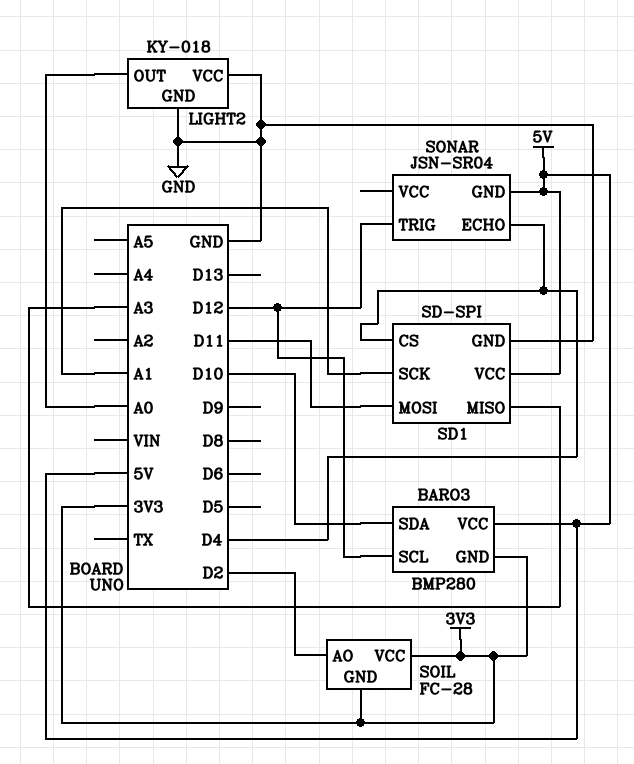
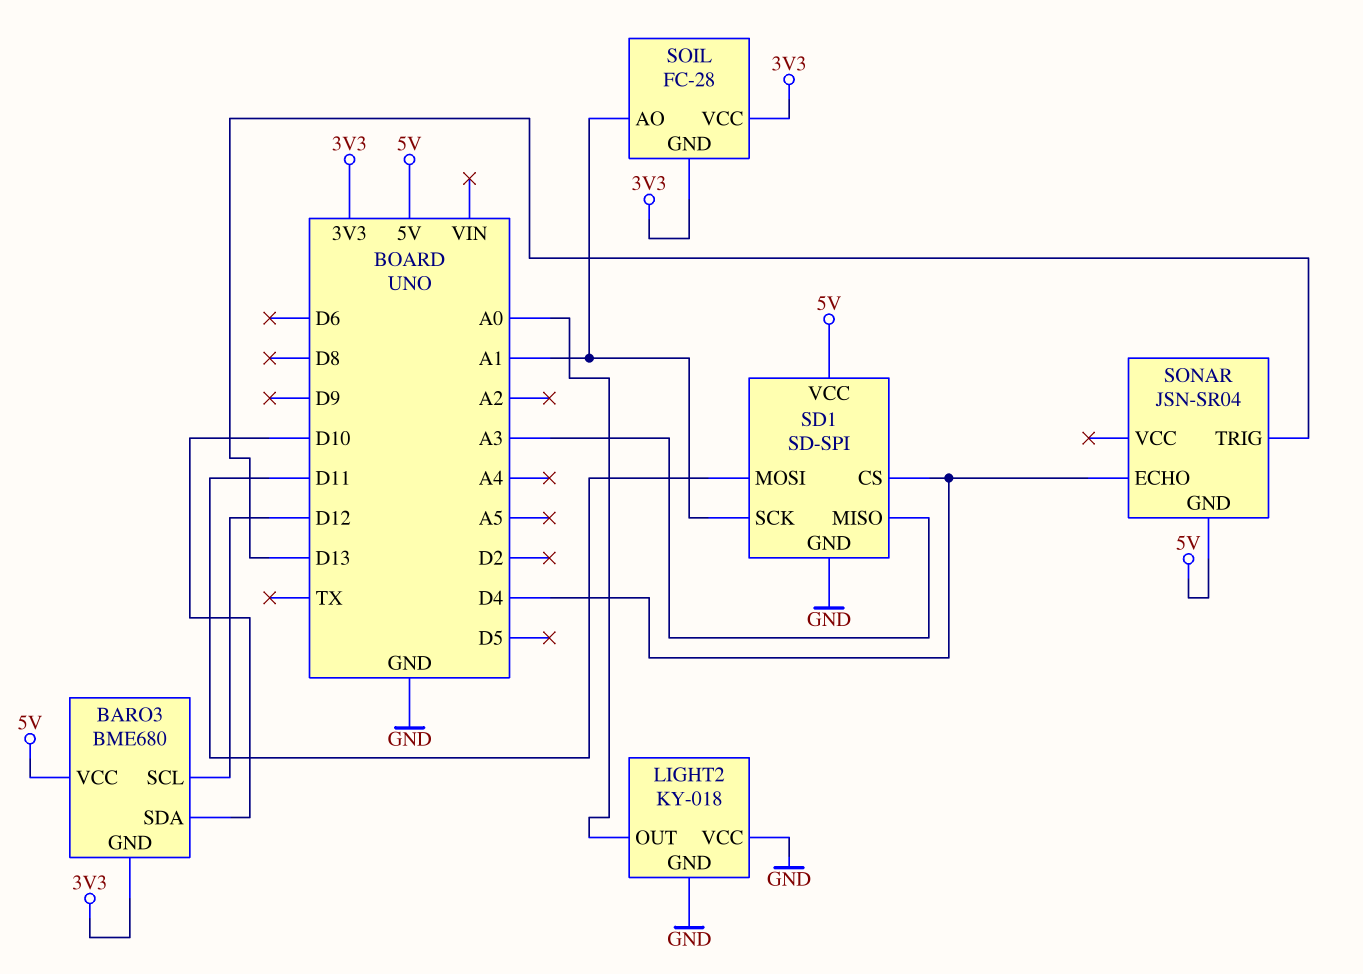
BARO3: BMP280 -> BME680
SOIL pin AO: D2 -> A1
SONAR pin TRIG: D12 -> D13

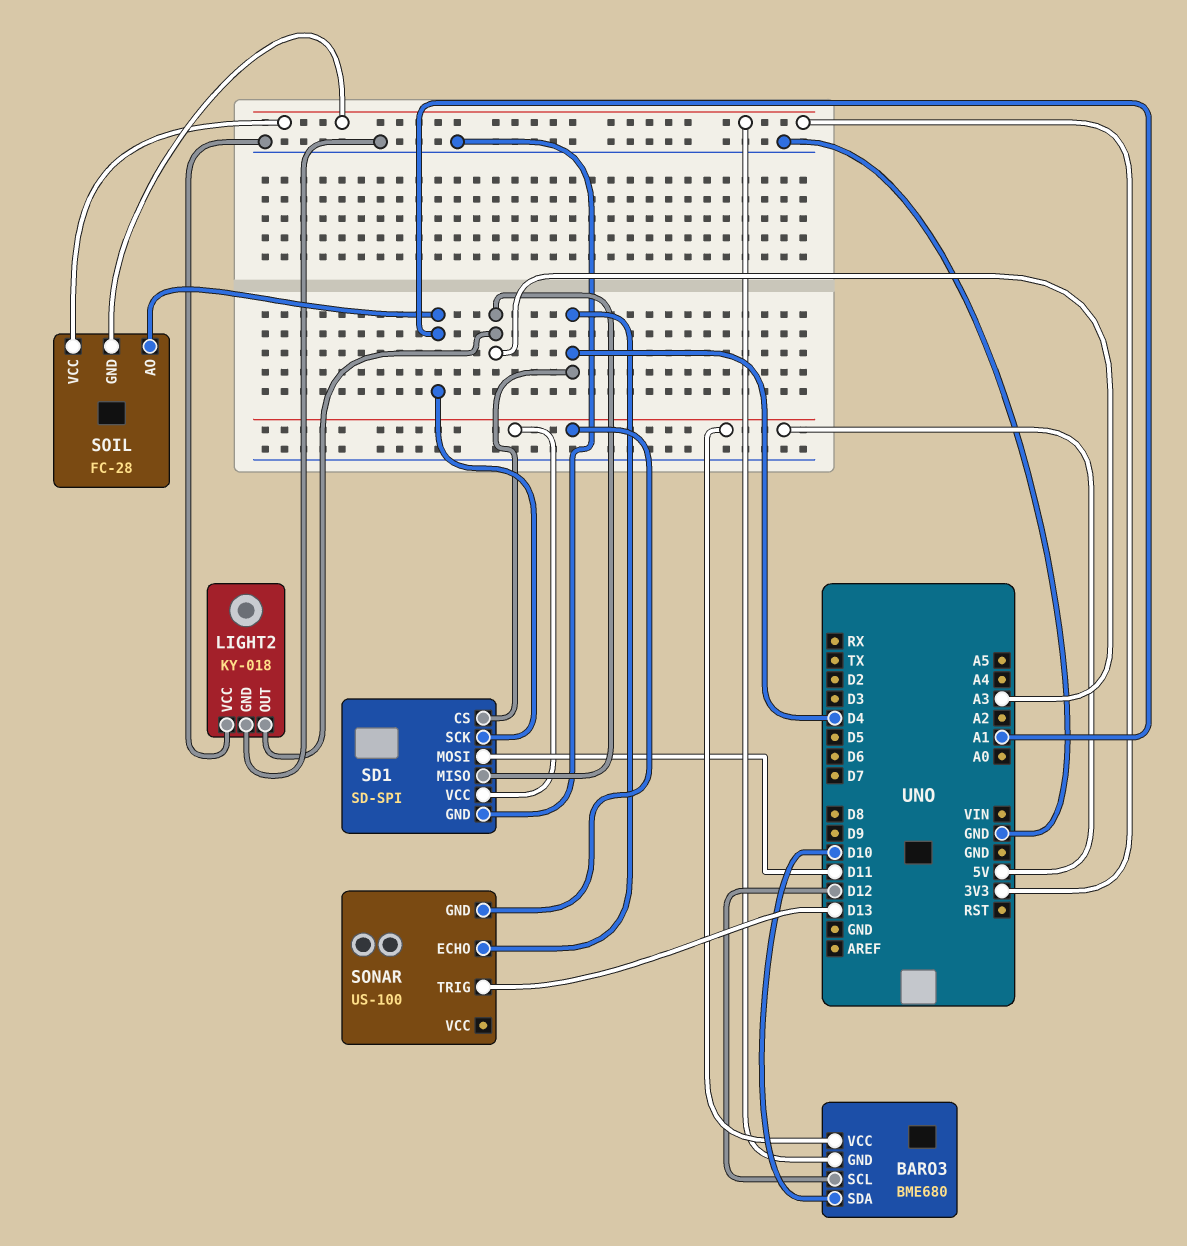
LIGHT2 pin OUT: A0 -> A3
SONAR: JSN-SR04 -> US-100

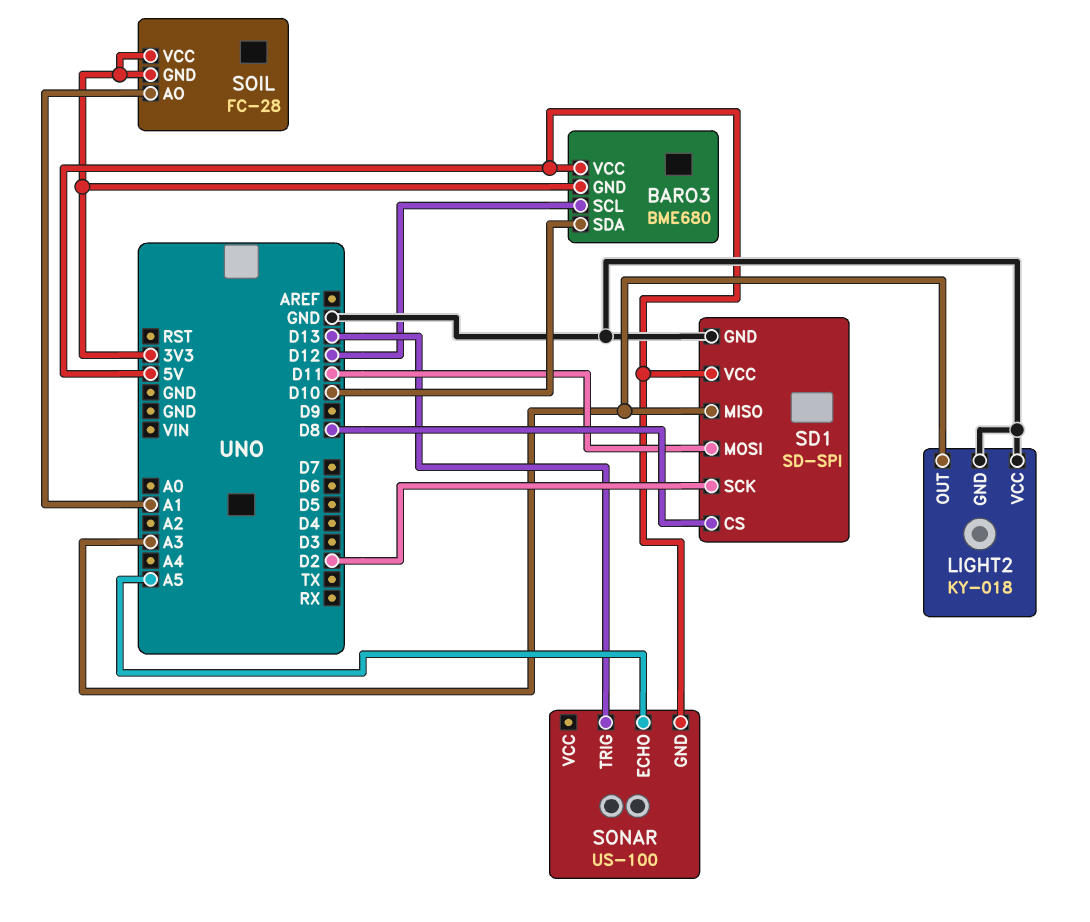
SD1 pin CS: D4 -> D8
SD1 pin SCK: A1 -> D2
SONAR pin ECHO: D4 -> A5

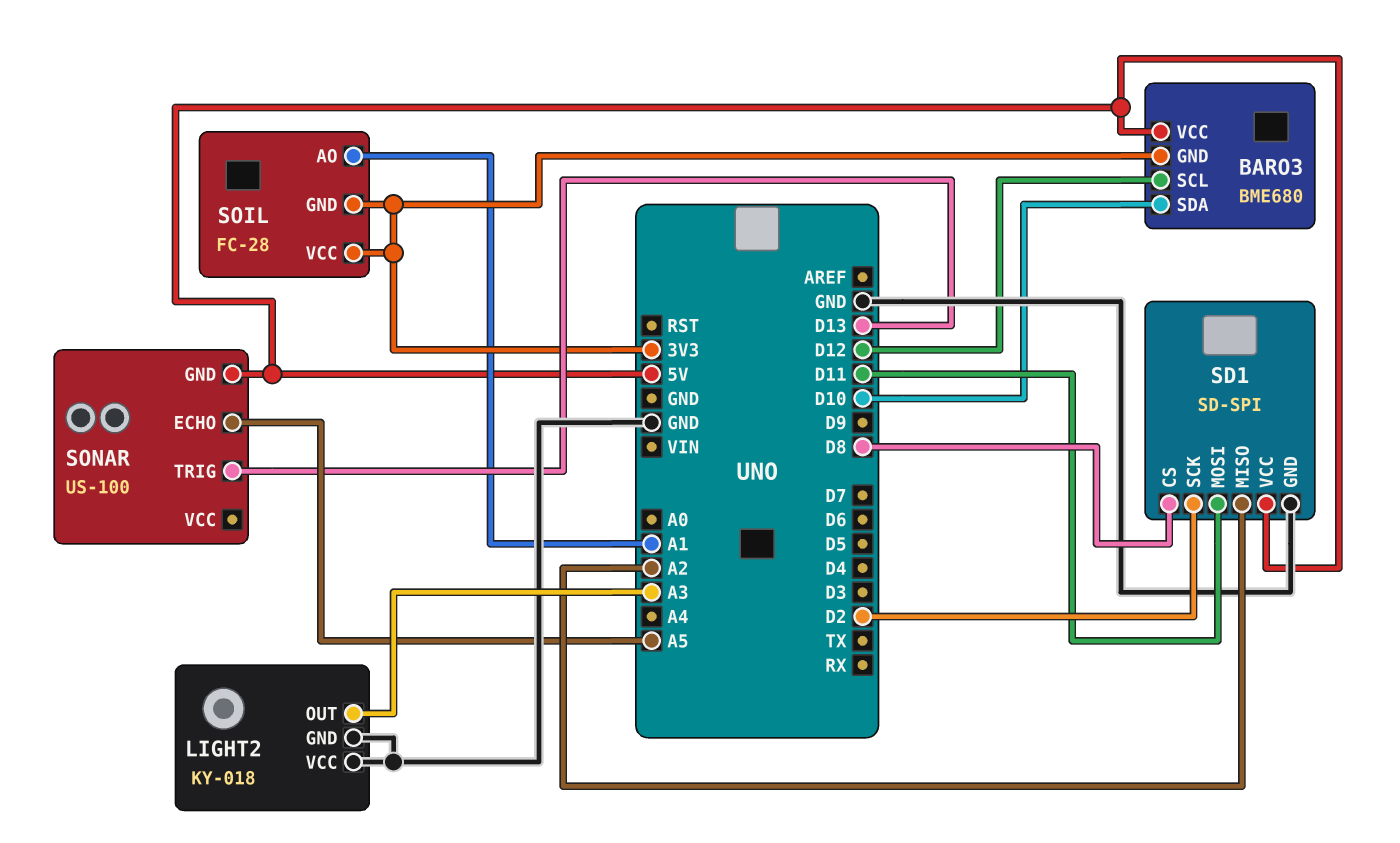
SD1 pin MISO: A3 -> A2

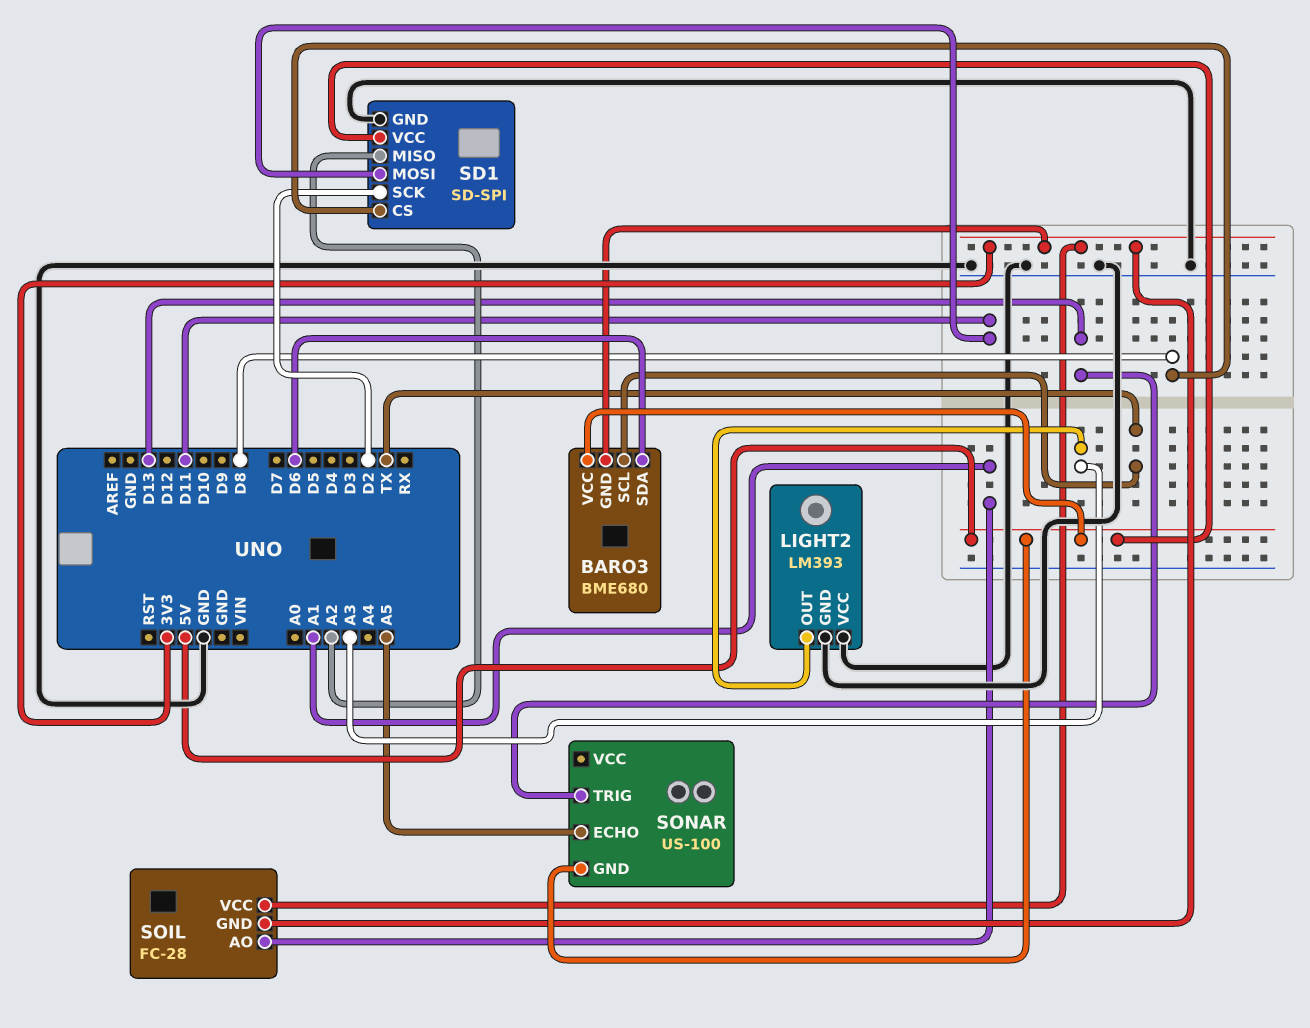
BARO3 pin SCL: D12 -> TX
BARO3 pin SDA: D10 -> D6
LIGHT2: KY-018 -> LM393

